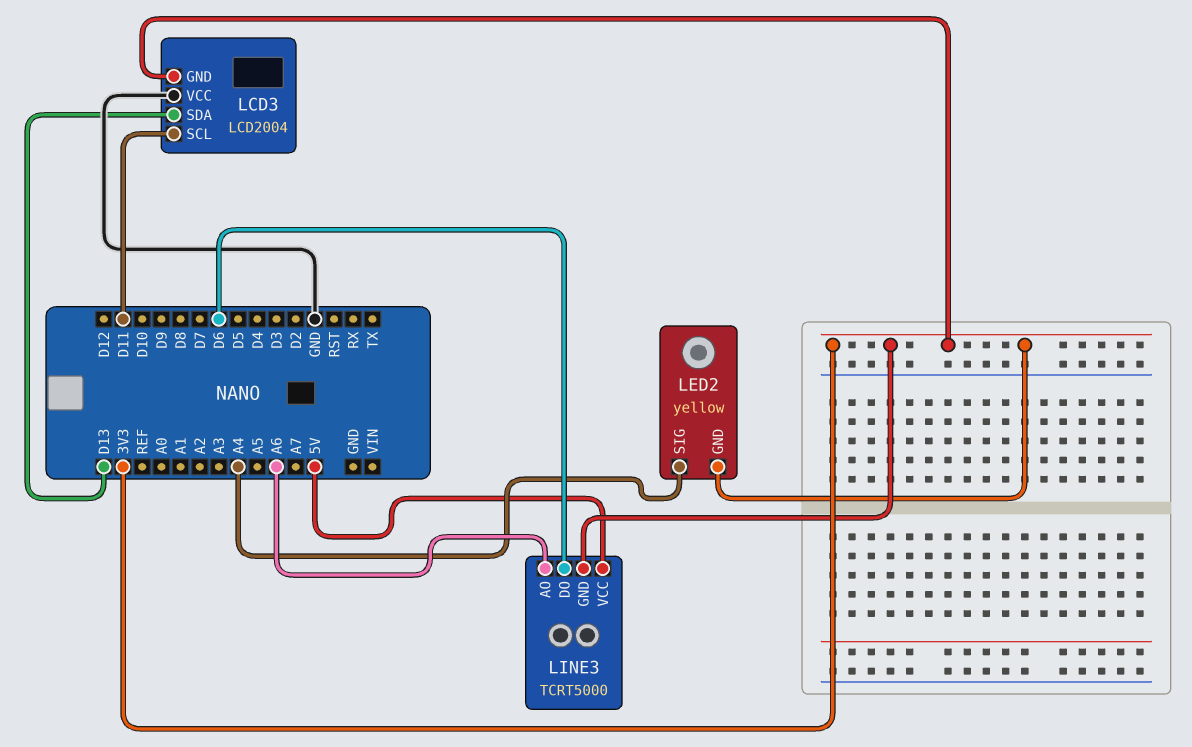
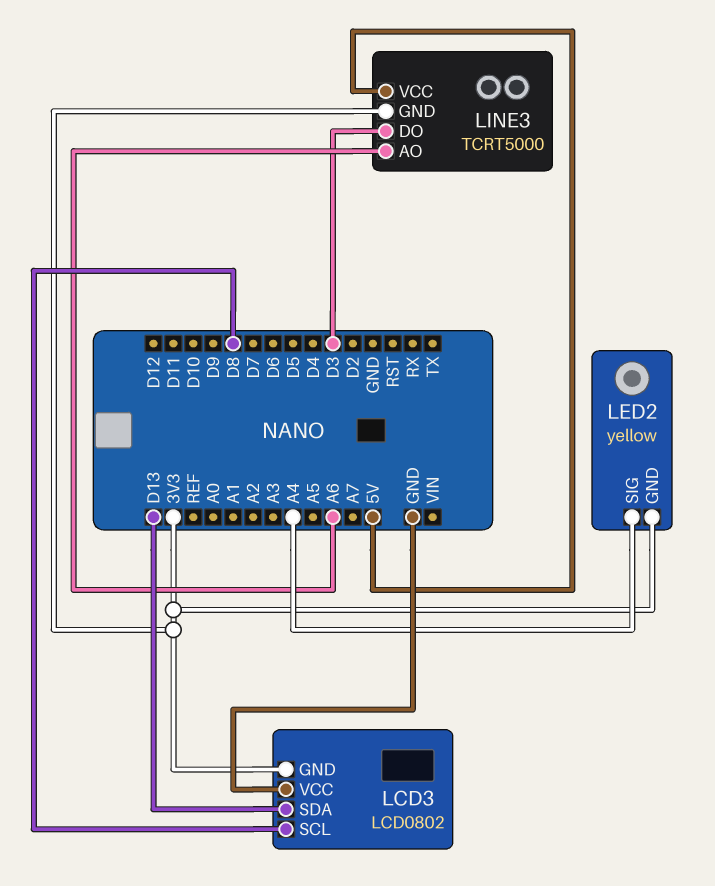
LCD3: LCD2004 -> LCD0802
LCD3 pin SCL: D11 -> D8
LINE3 pin DO: D6 -> D3

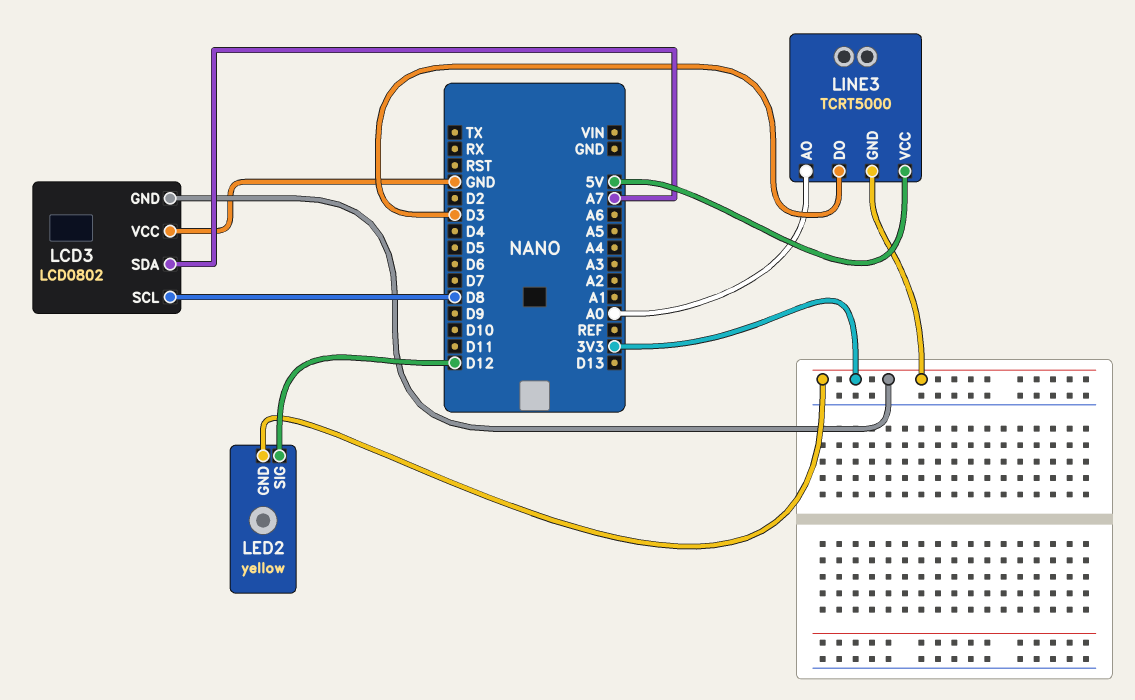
LCD3 pin SDA: D13 -> A7
LED2 pin SIG: A4 -> D12
LINE3 pin AO: A6 -> A0

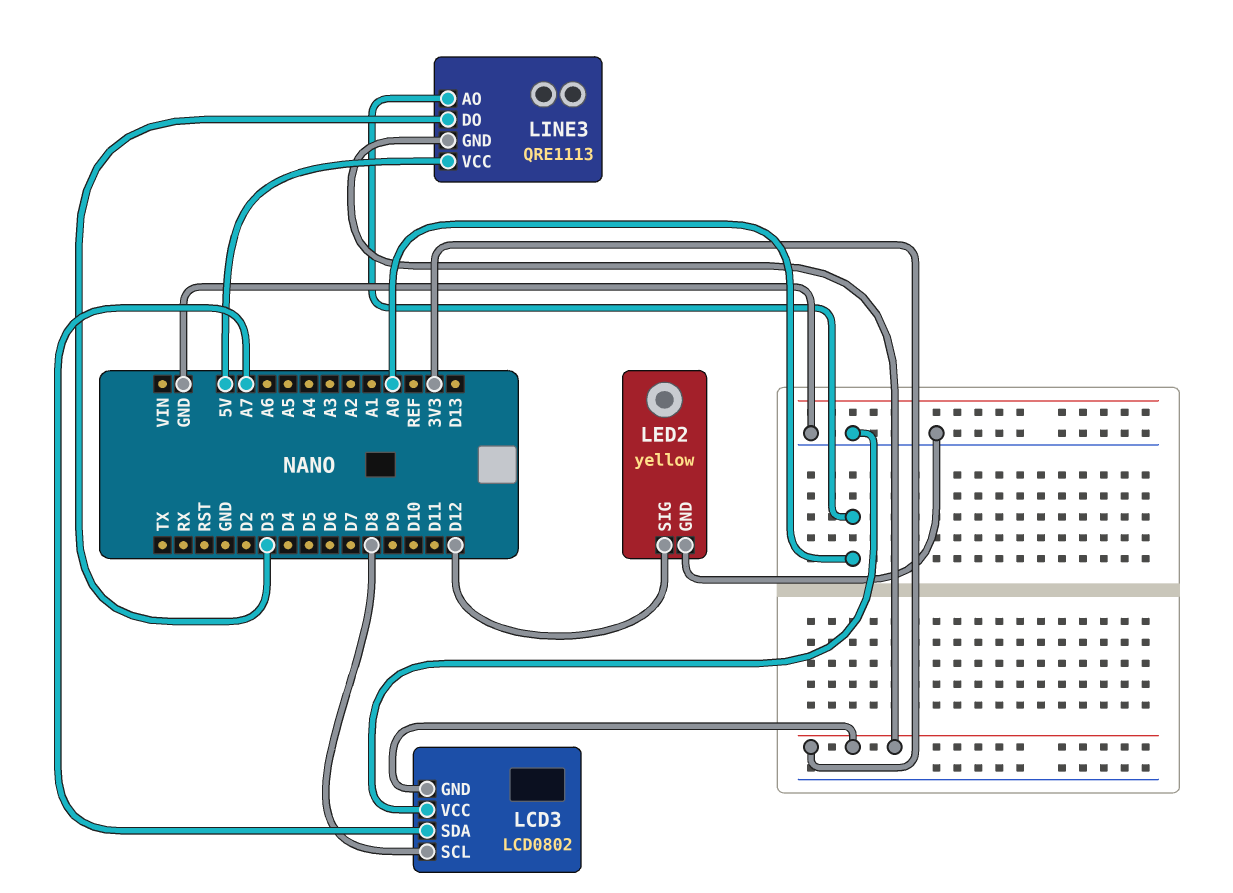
LED2 pin GND: 3V3 -> GND
LINE3: TCRT5000 -> QRE1113

